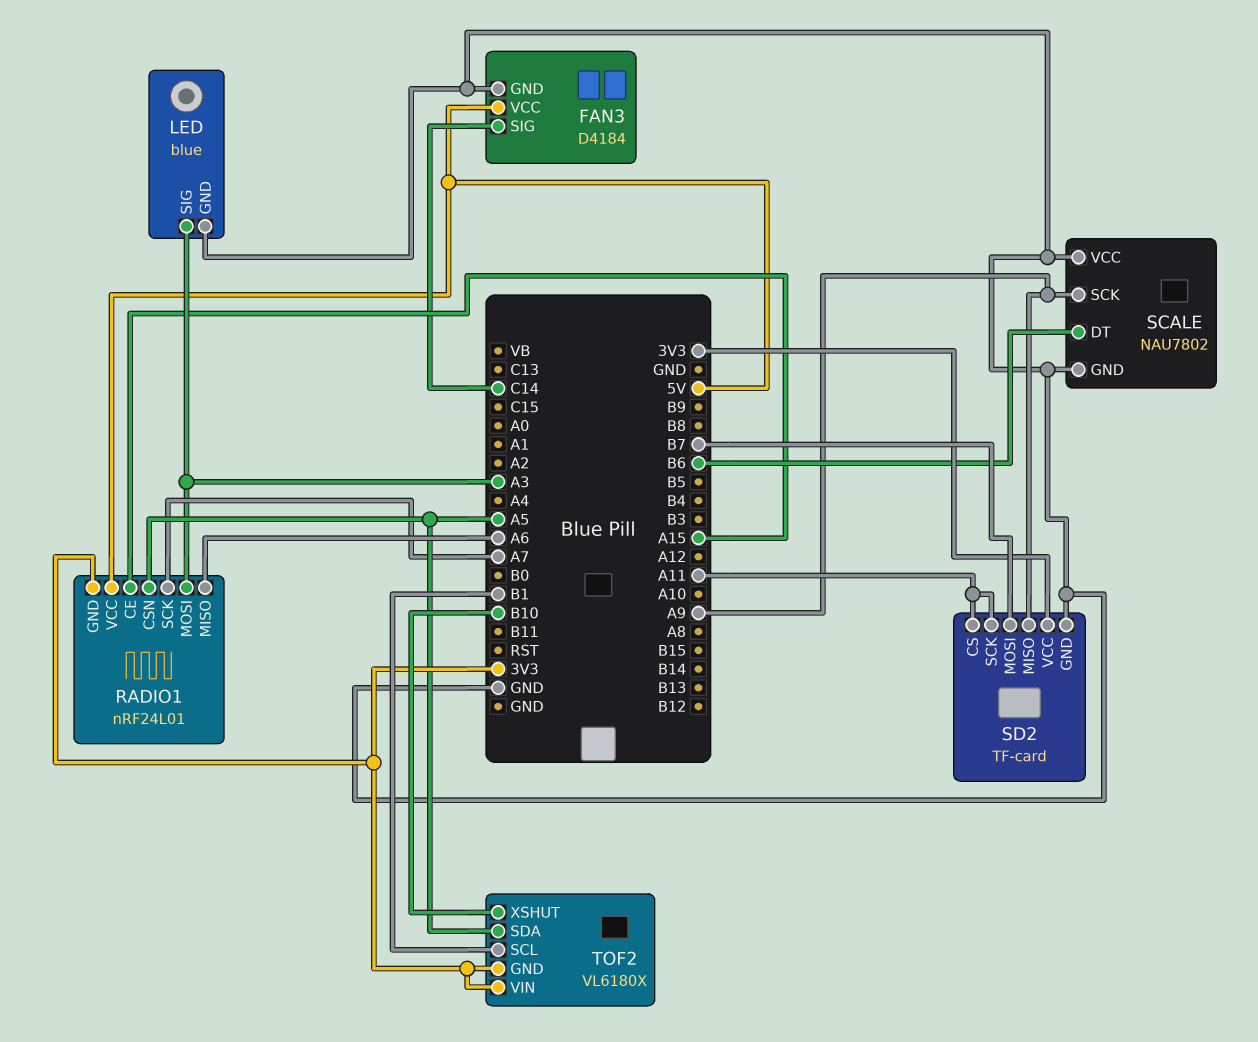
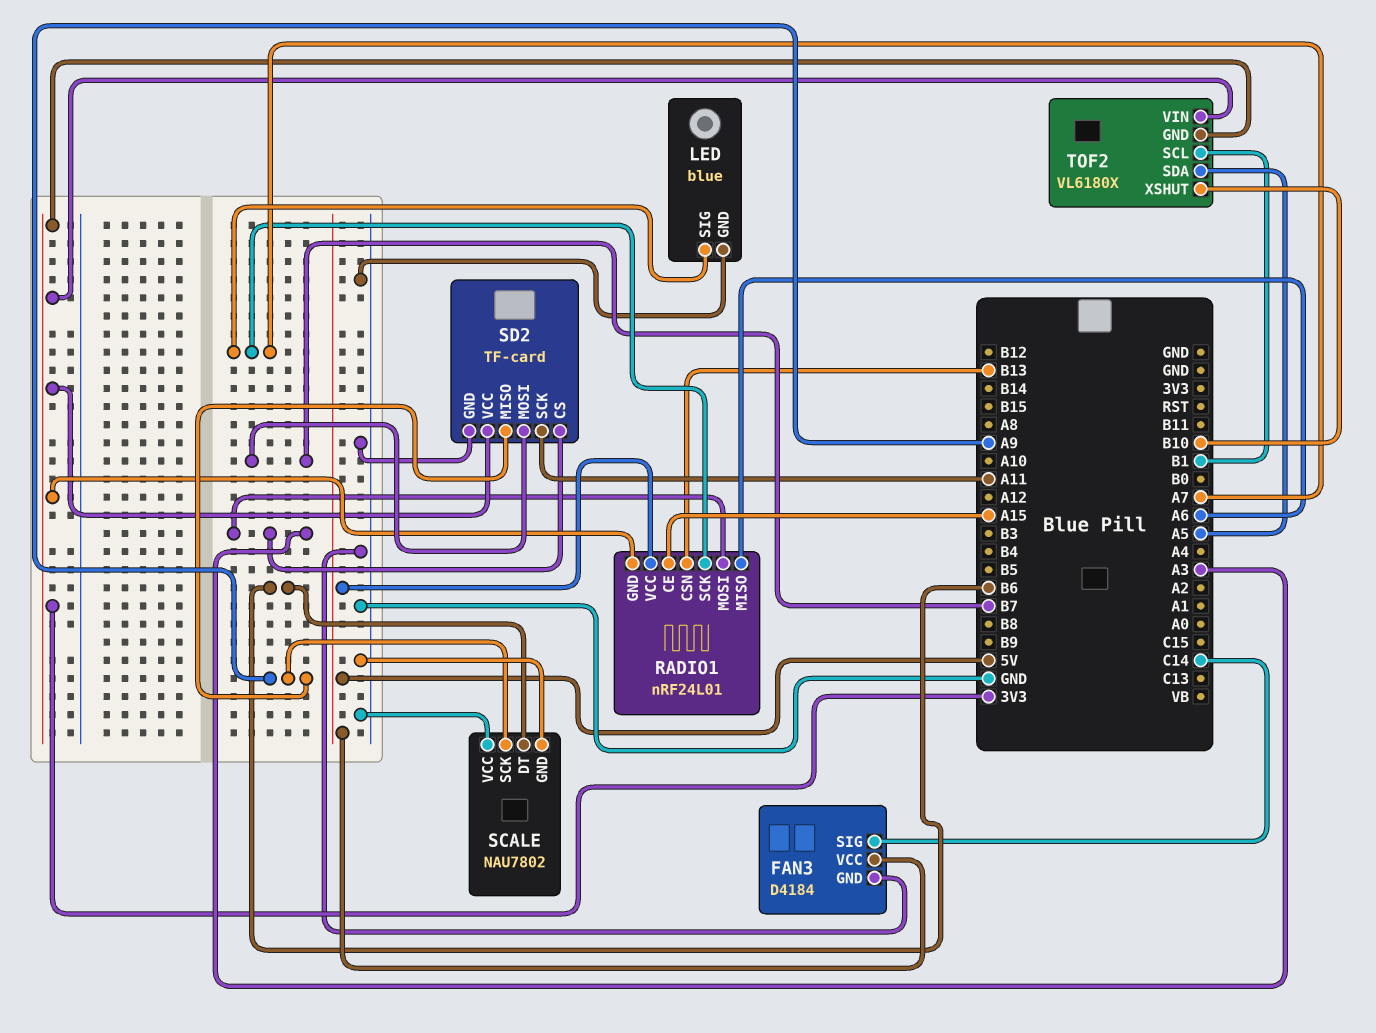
LED pin SIG: A3 -> A7
RADIO1 pin CSN: A5 -> B13
SD2 pin CS: A11 -> A3

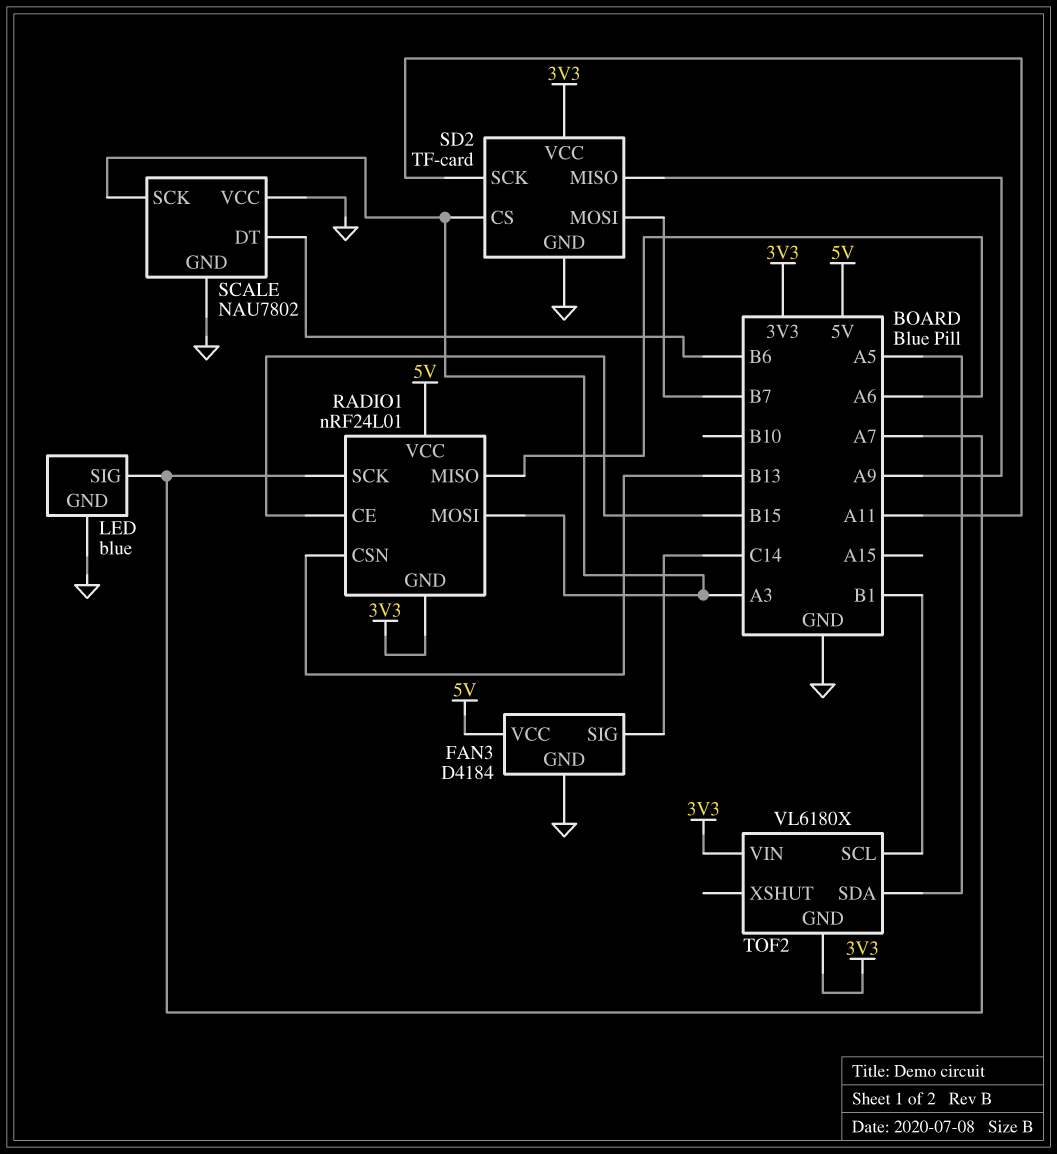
RADIO1 pin CE: A15 -> B15
SCALE pin SCK: A9 -> A3
TOF2 pin XSHUT: B10 -> none

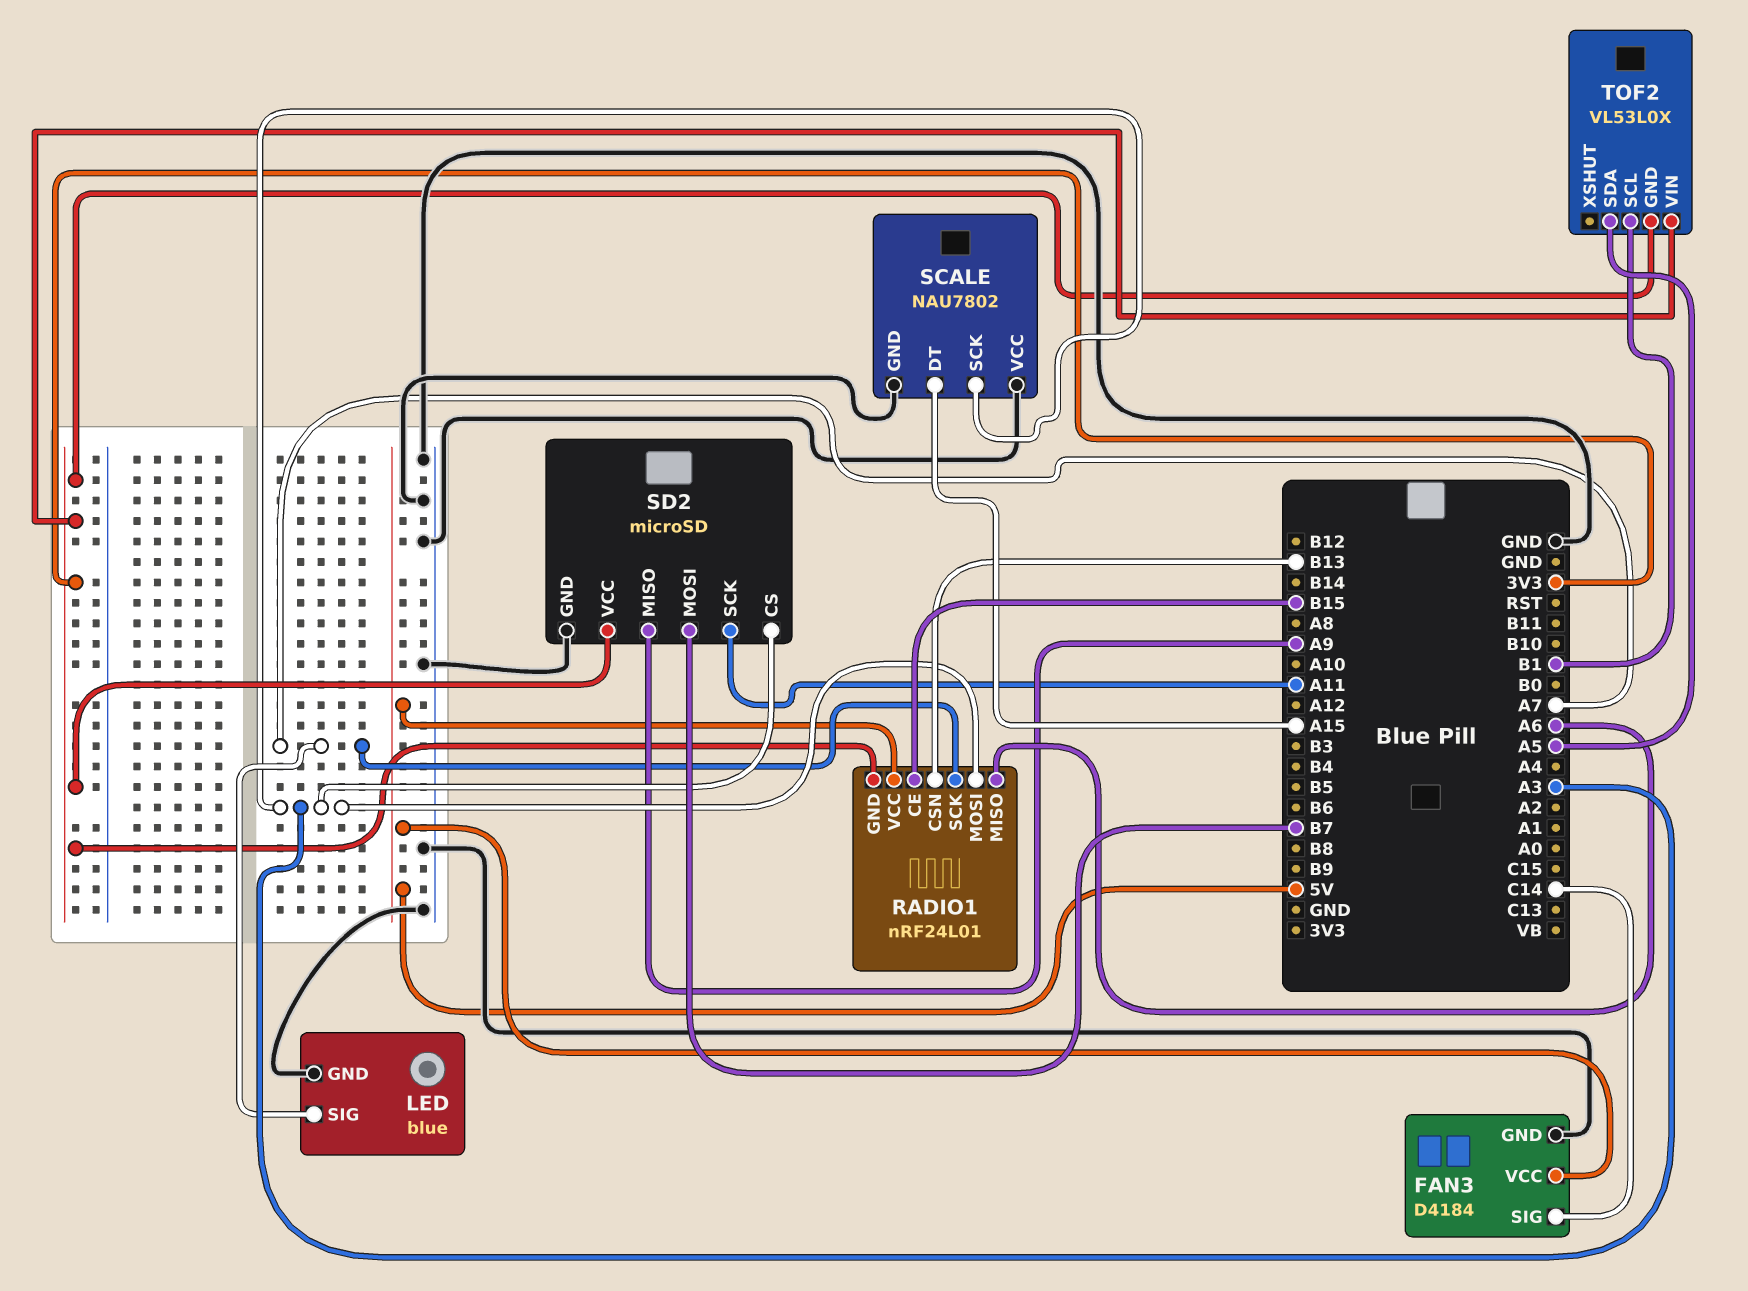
SCALE pin DT: B6 -> A15
SD2: TF-card -> microSD
TOF2: VL6180X -> VL53L0X

